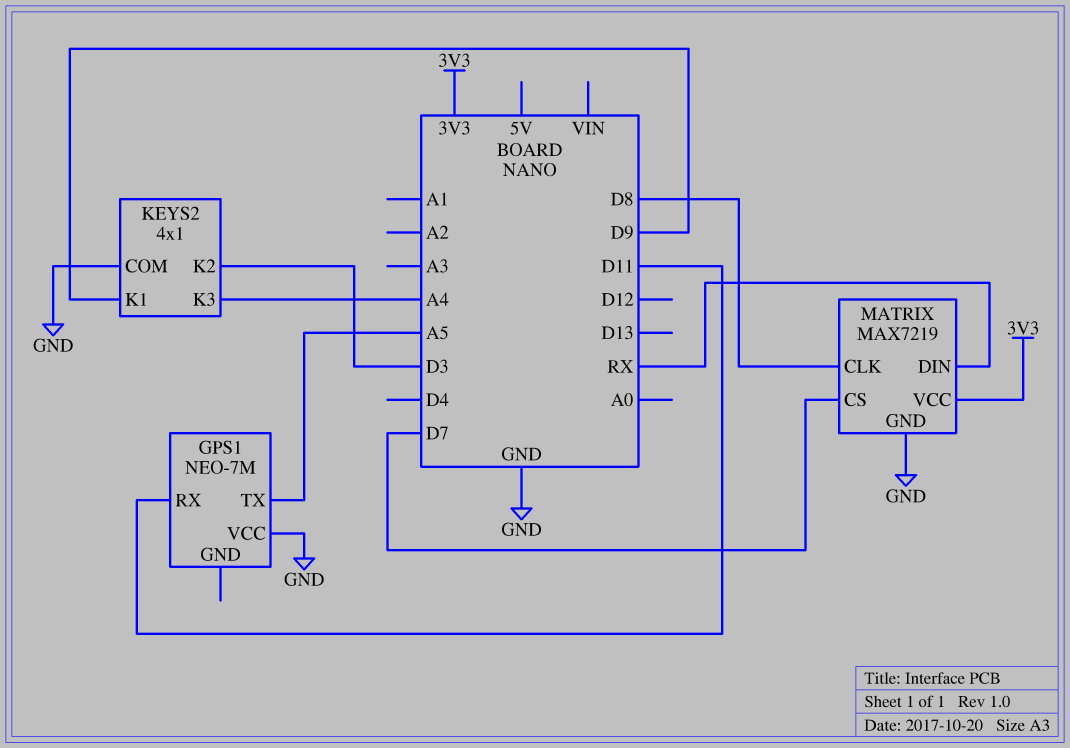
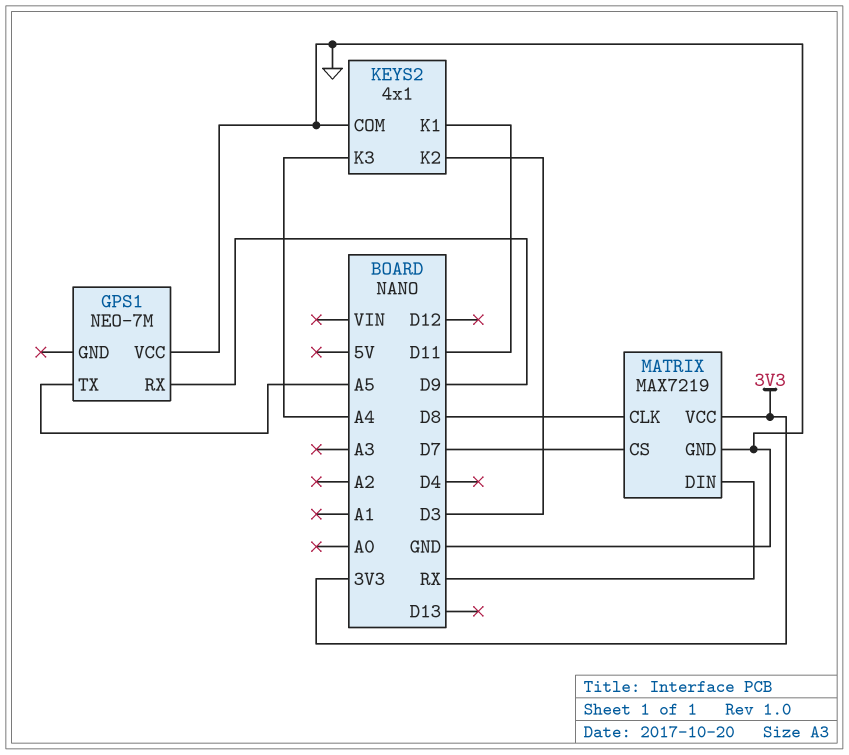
GPS1 pin RX: D11 -> D9
KEYS2 pin K1: D9 -> D11

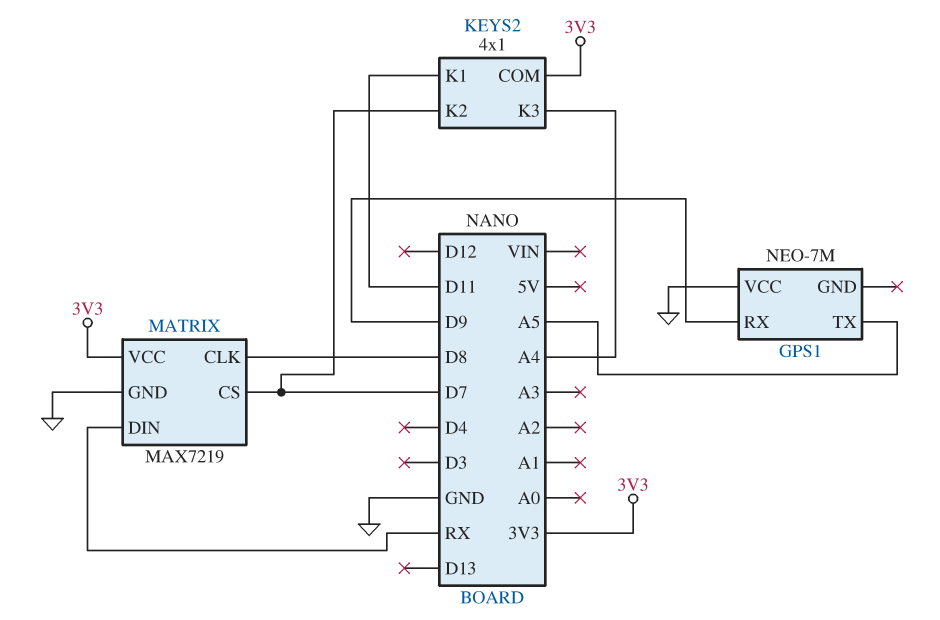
KEYS2 pin COM: GND -> 3V3
KEYS2 pin K2: D3 -> D7

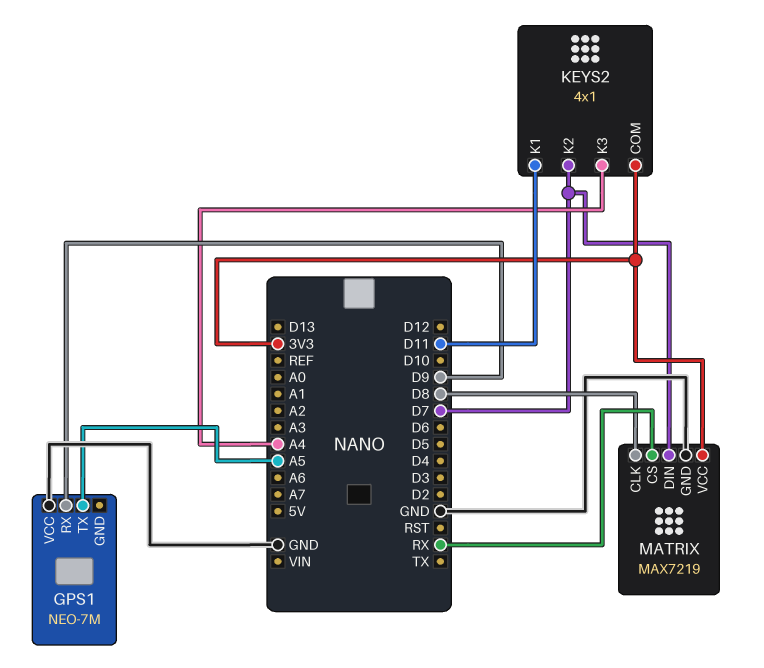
MATRIX pin CS: D7 -> RX
MATRIX pin DIN: RX -> D7

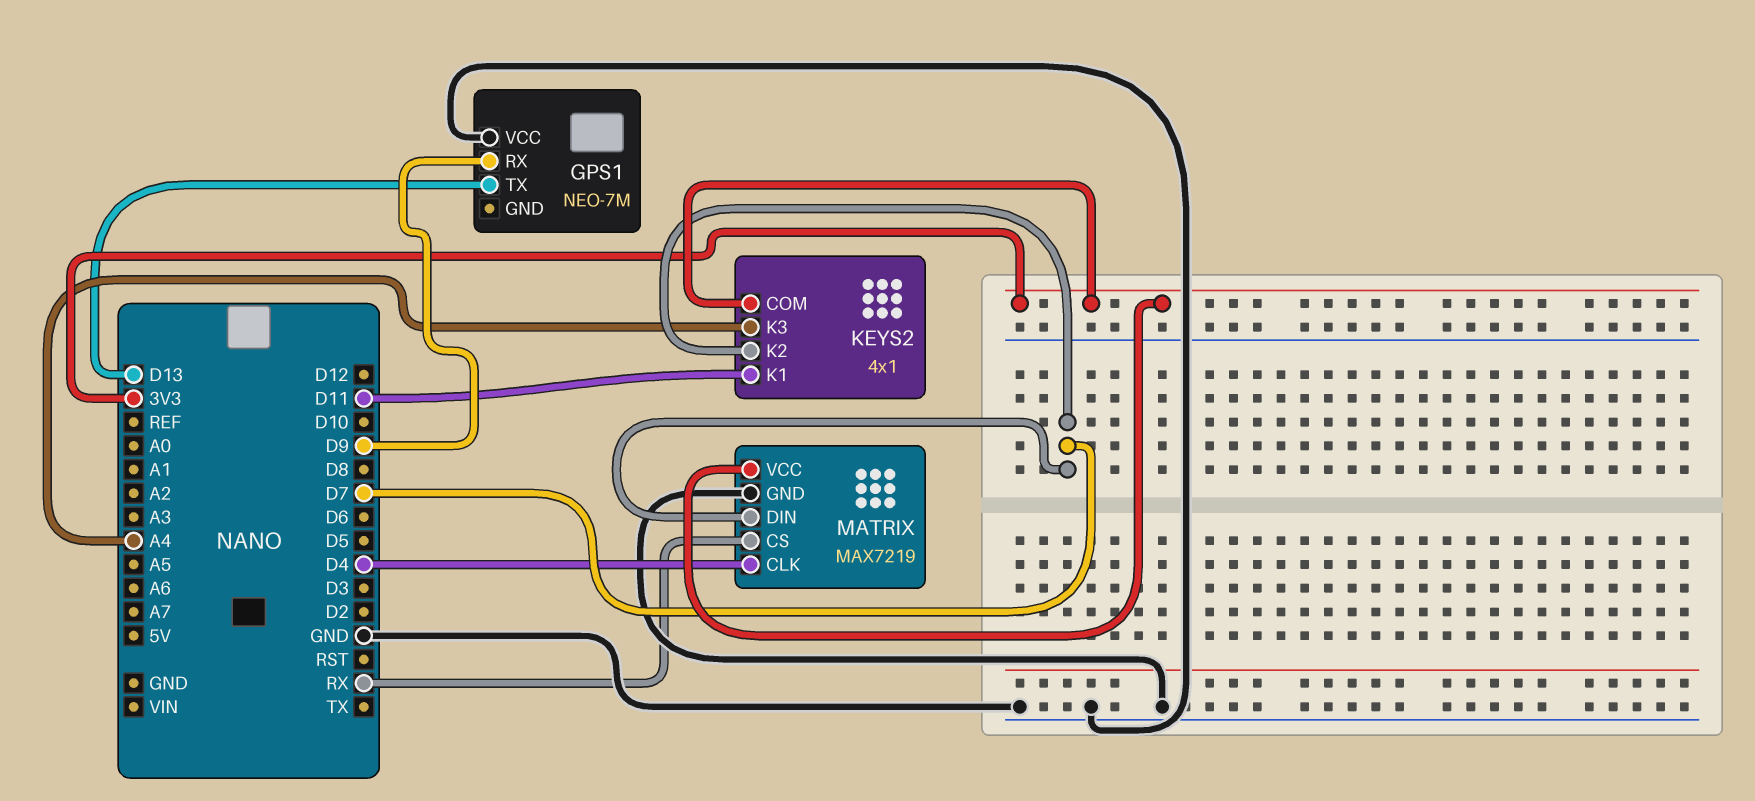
GPS1 pin TX: A5 -> D13
MATRIX pin CLK: D8 -> D4

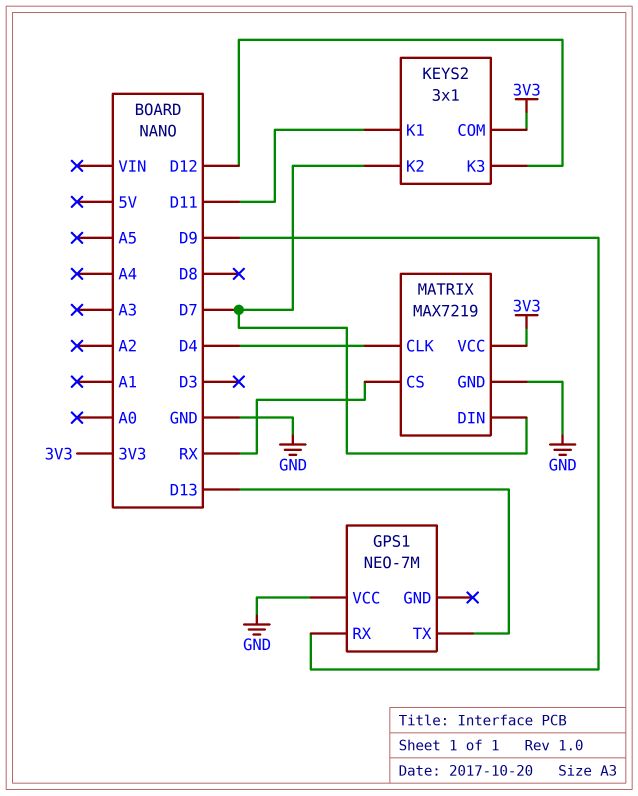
KEYS2: 4x1 -> 3x1
KEYS2 pin K3: A4 -> D12

